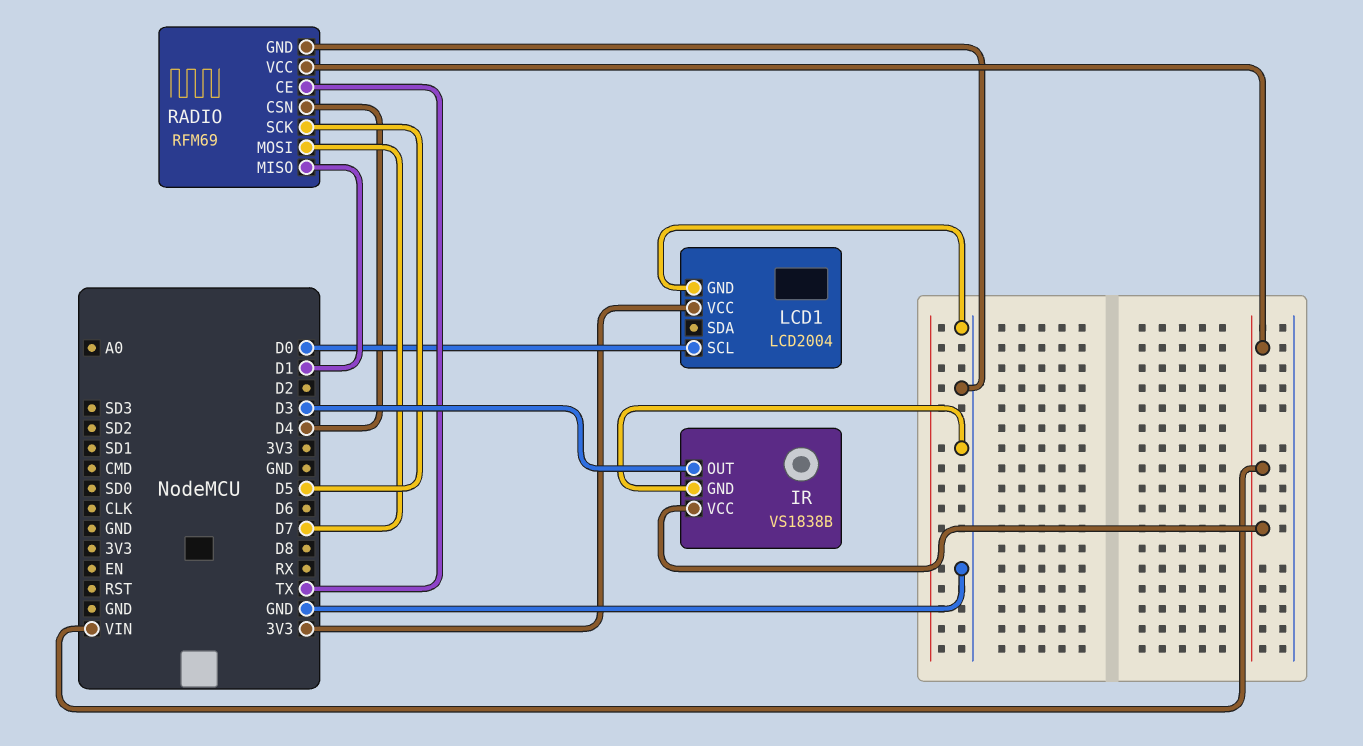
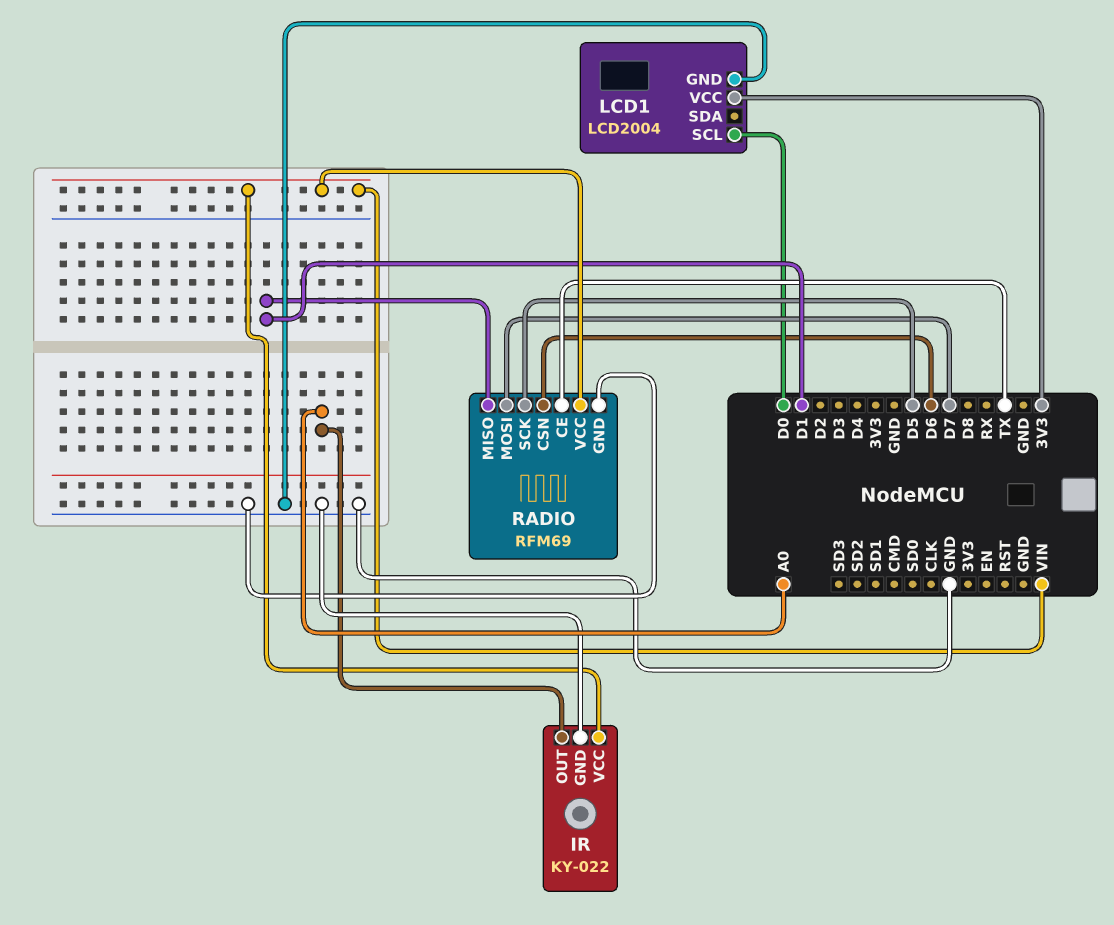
IR: VS1838B -> KY-022
IR pin OUT: D3 -> A0
RADIO pin CSN: D4 -> D6

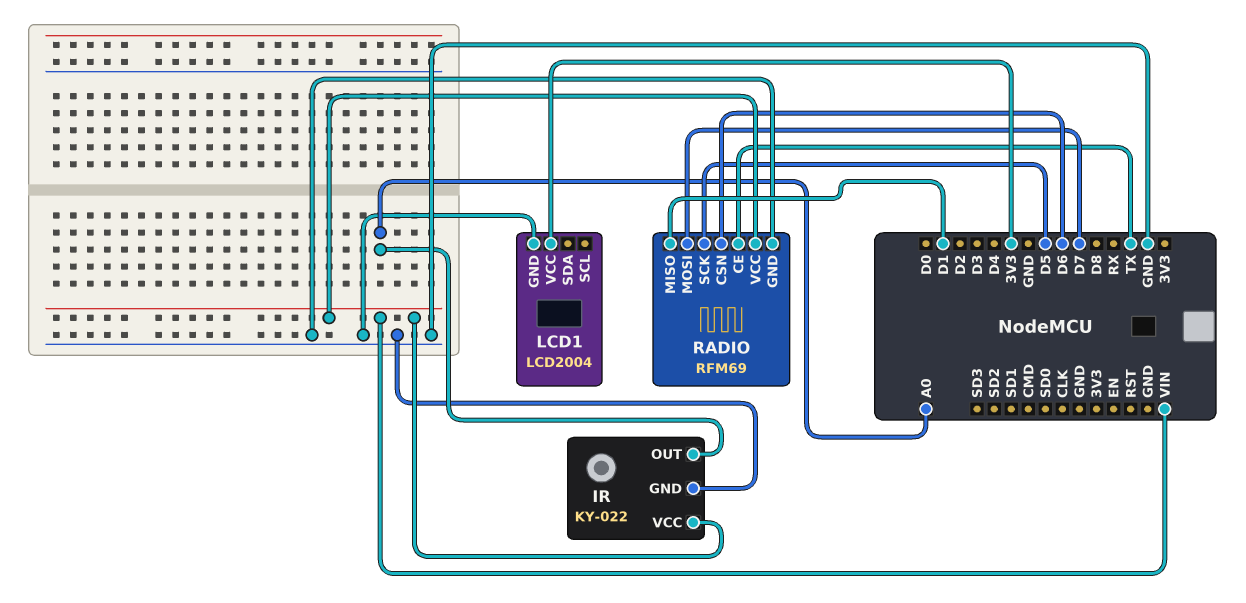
LCD1 pin SCL: D0 -> none

